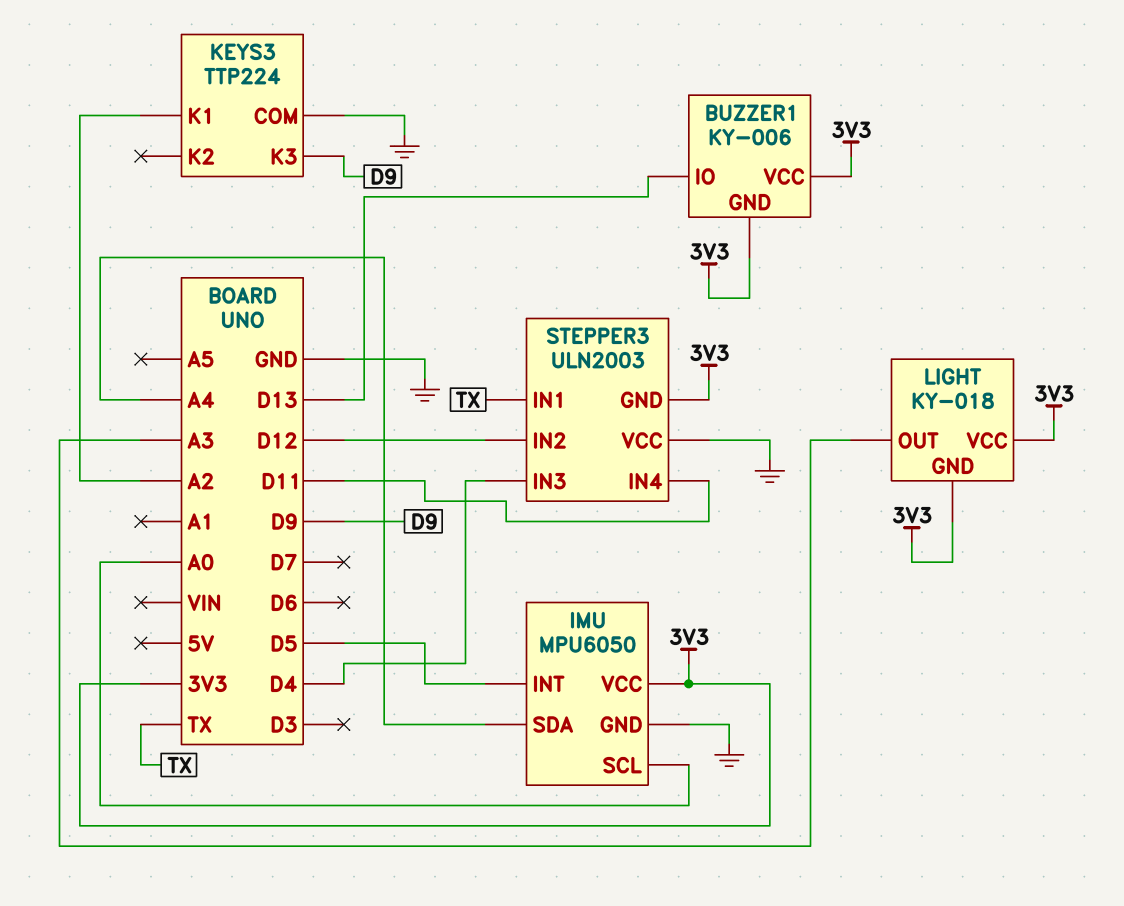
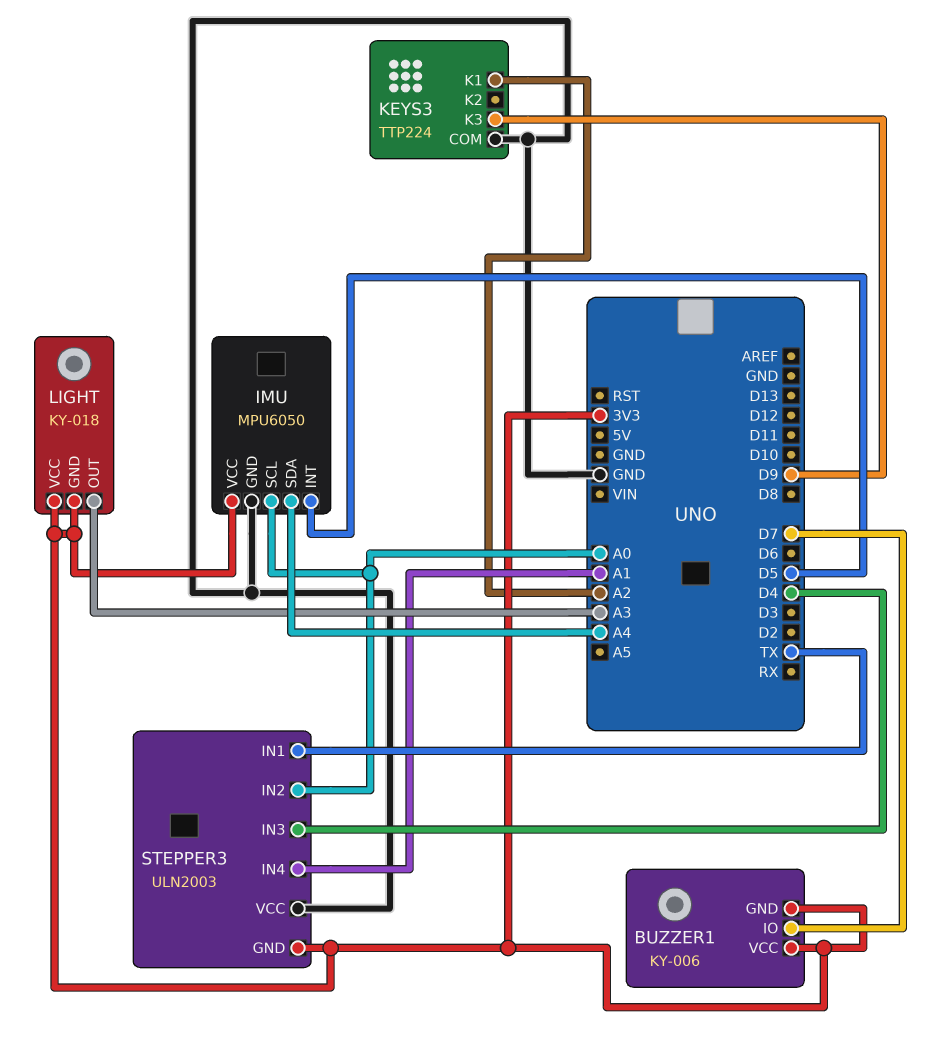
BUZZER1 pin IO: D13 -> D7
STEPPER3 pin IN2: D12 -> A0
STEPPER3 pin IN4: D11 -> A1

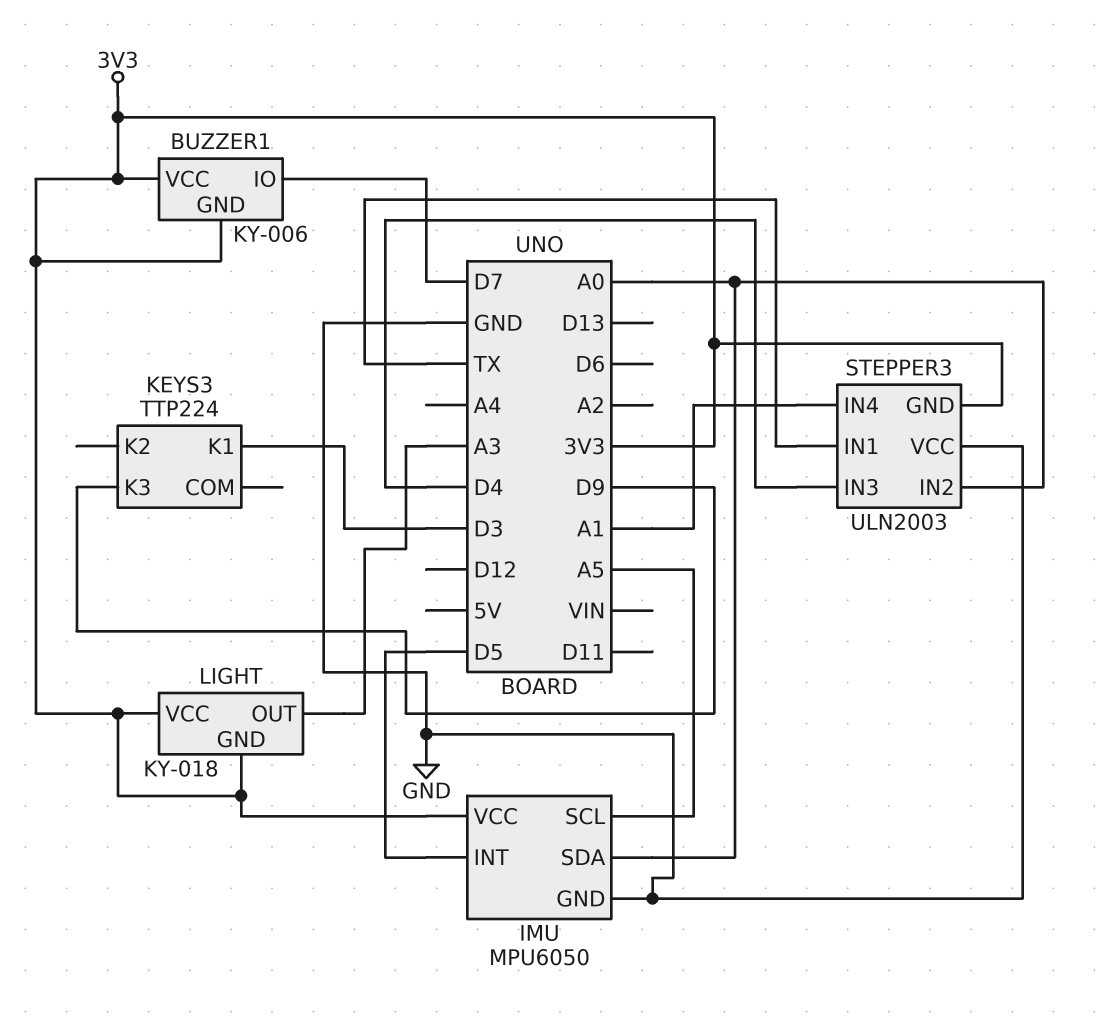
IMU pin SCL: A0 -> A5
IMU pin SDA: A4 -> A0
KEYS3 pin COM: GND -> none
KEYS3 pin K1: A2 -> D3

